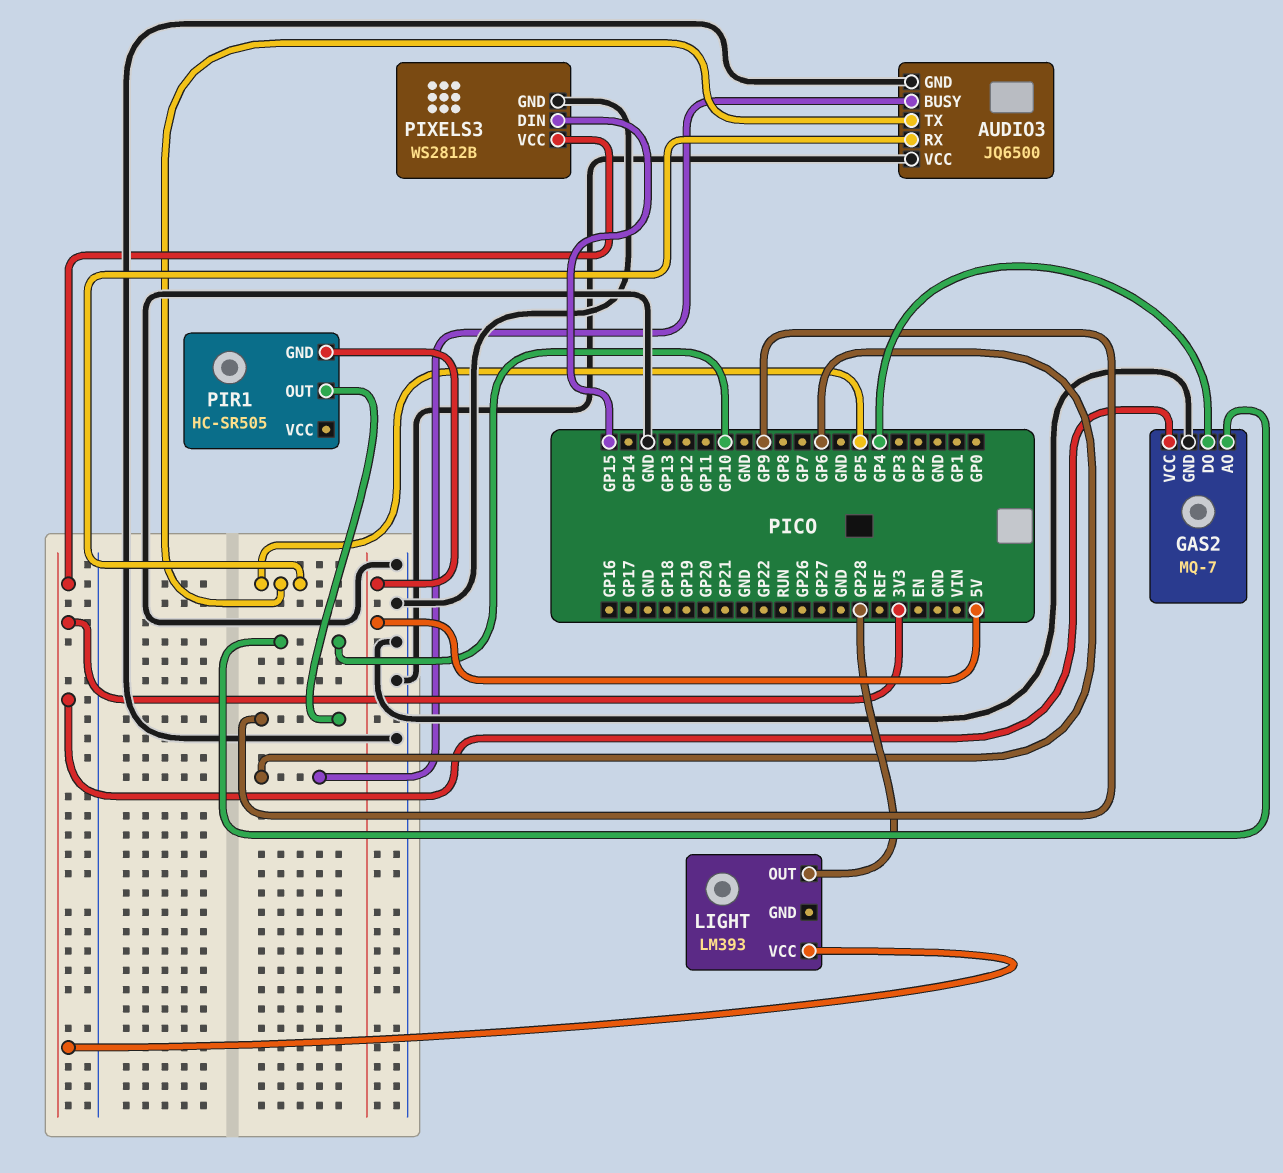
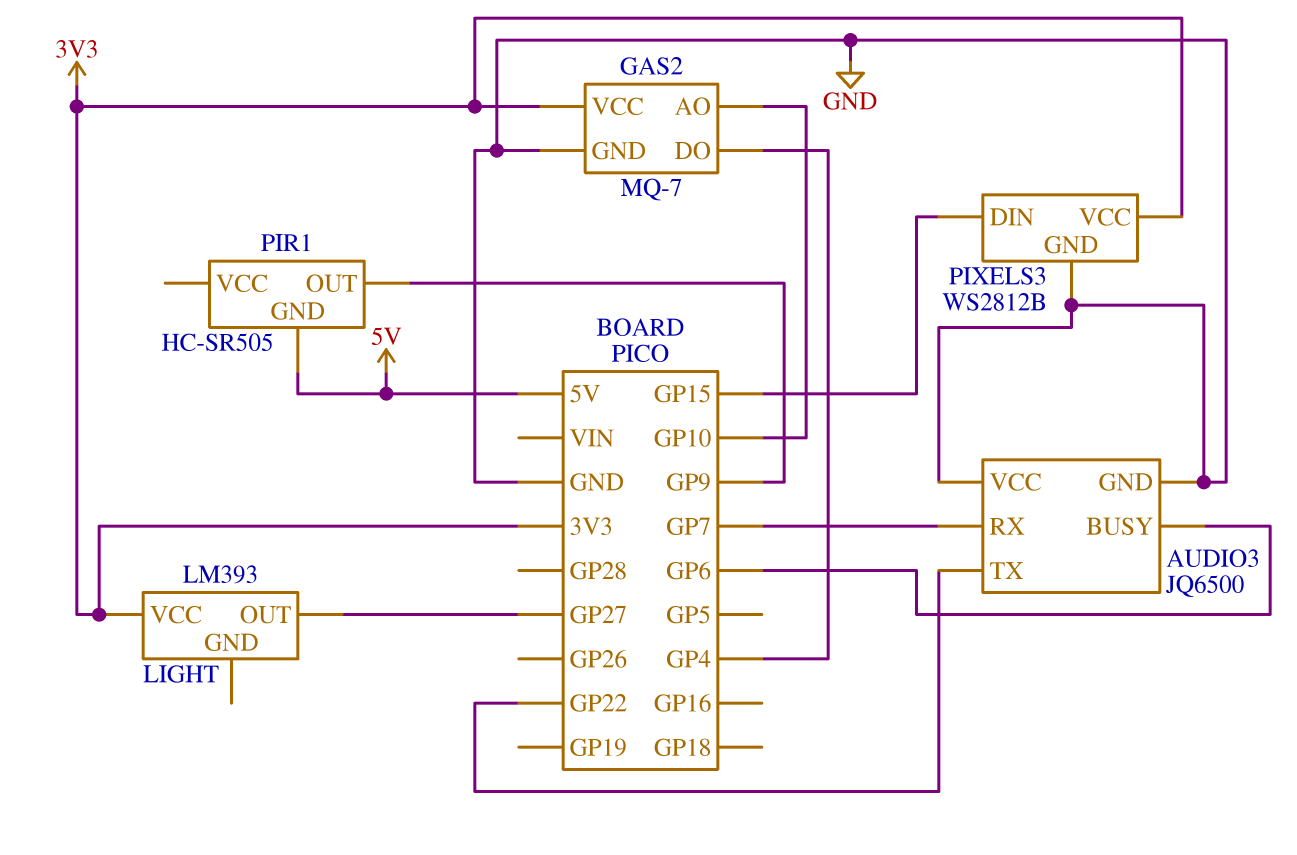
AUDIO3 pin RX: GP5 -> GP7
AUDIO3 pin TX: GP5 -> GP22
LIGHT pin OUT: GP28 -> GP27

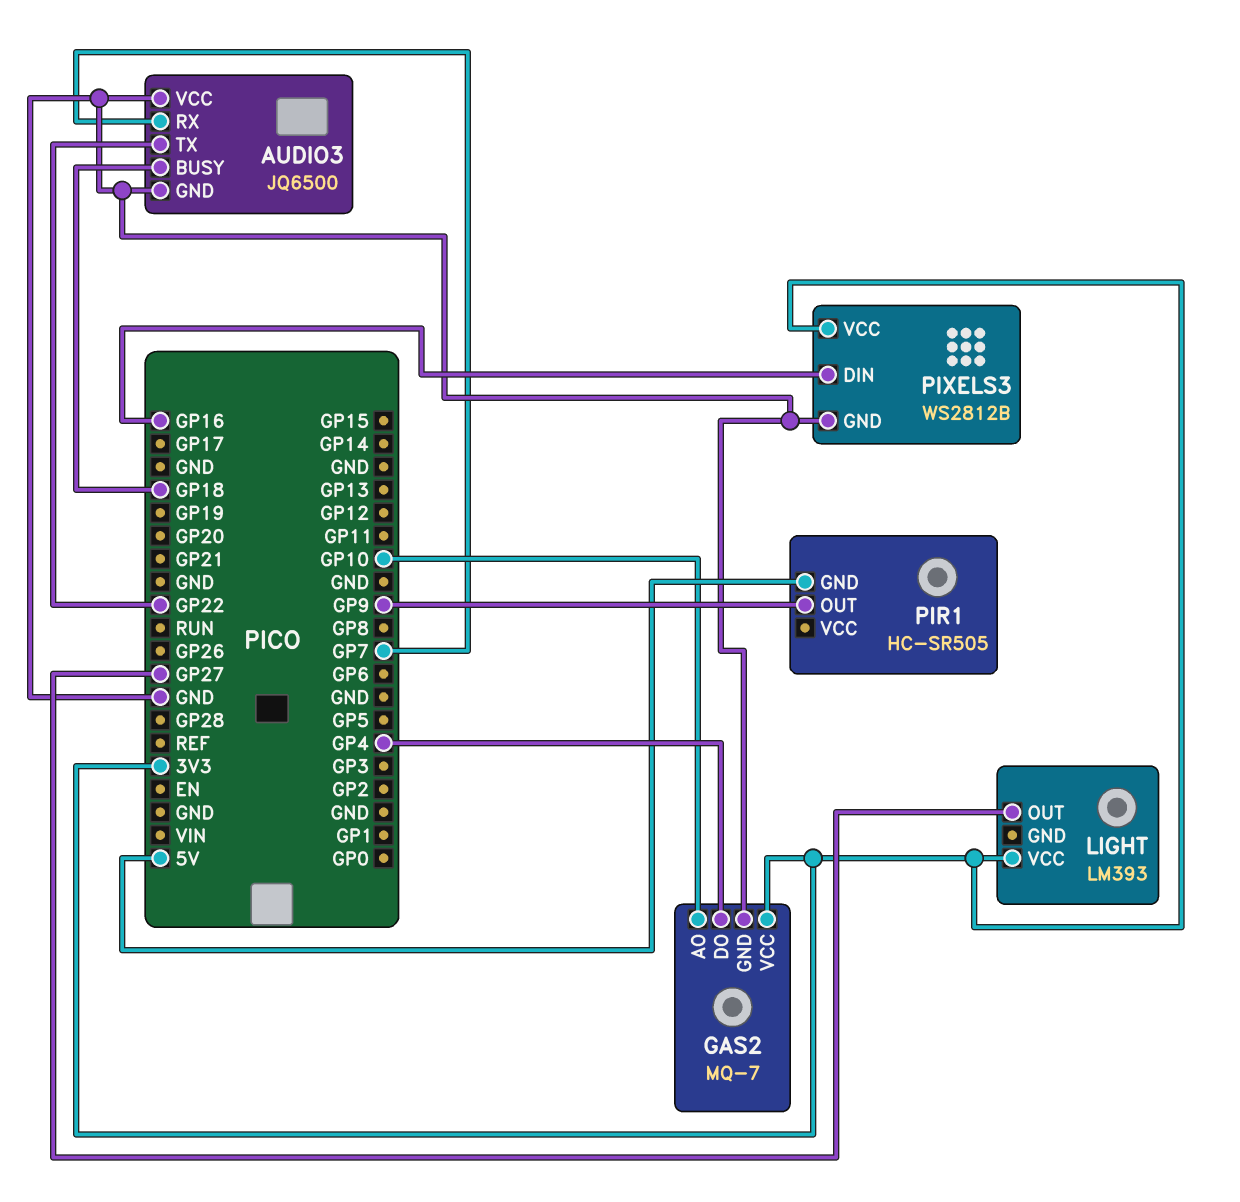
AUDIO3 pin BUSY: GP6 -> GP18
PIXELS3 pin DIN: GP15 -> GP16

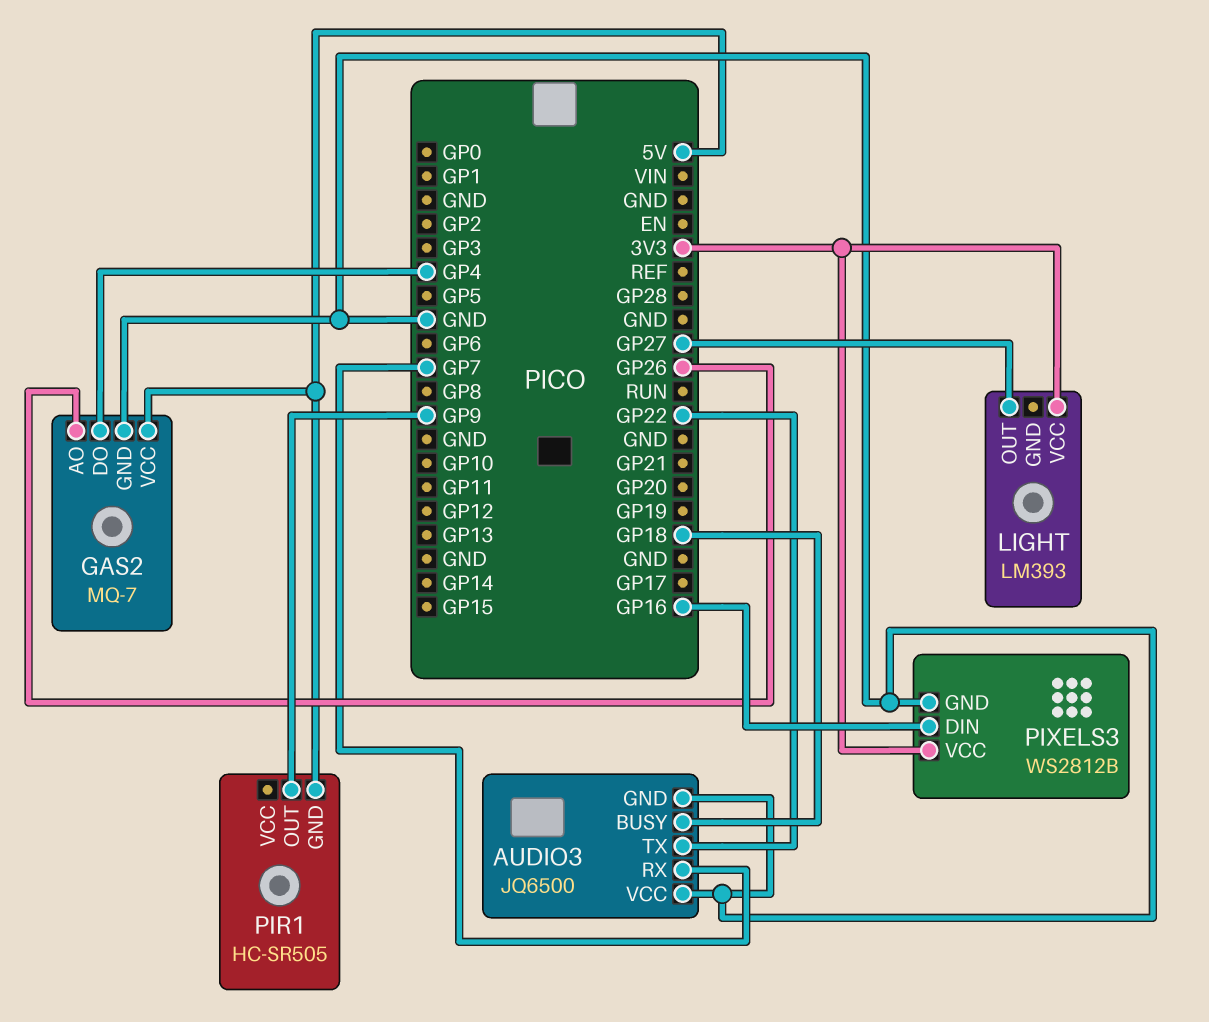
GAS2 pin AO: GP10 -> GP26
GAS2 pin VCC: 3V3 -> 5V

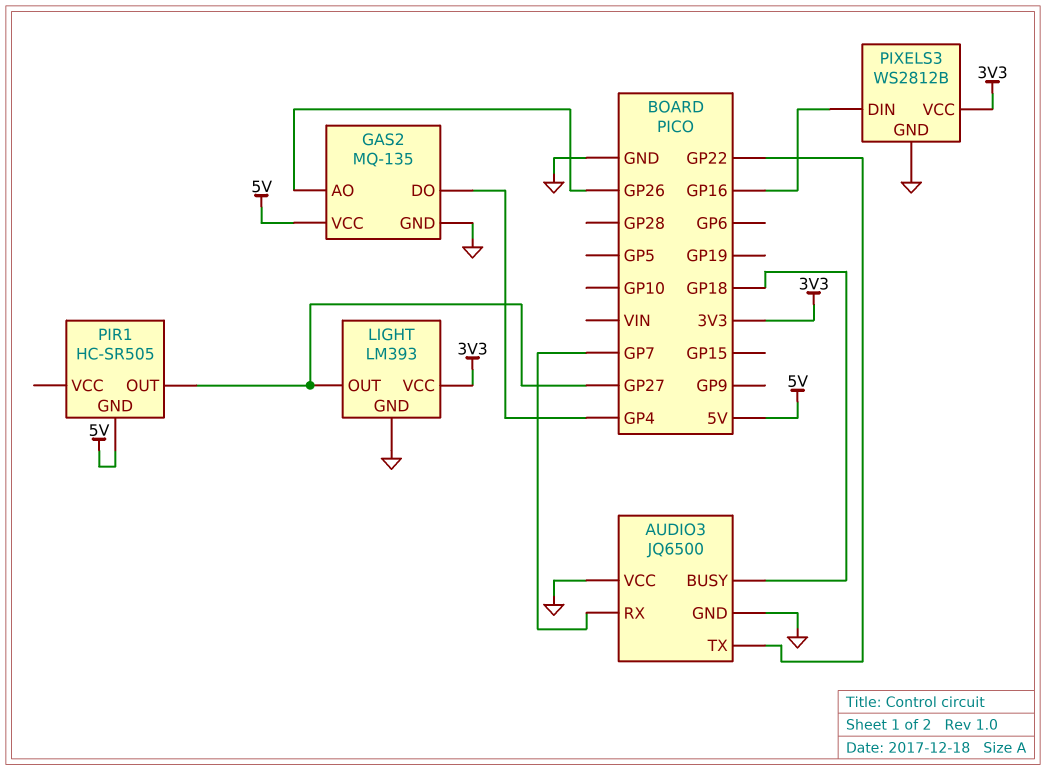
GAS2: MQ-7 -> MQ-135
LIGHT pin GND: none -> GND
PIR1 pin OUT: GP9 -> GP27

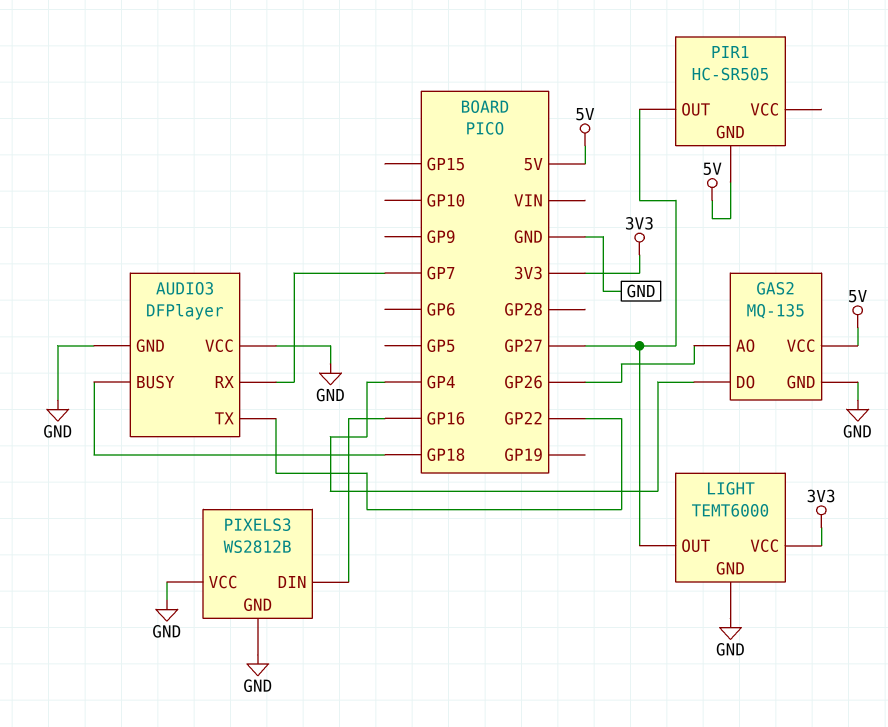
AUDIO3: JQ6500 -> DFPlayer
LIGHT: LM393 -> TEMT6000
PIXELS3 pin VCC: 3V3 -> GND

